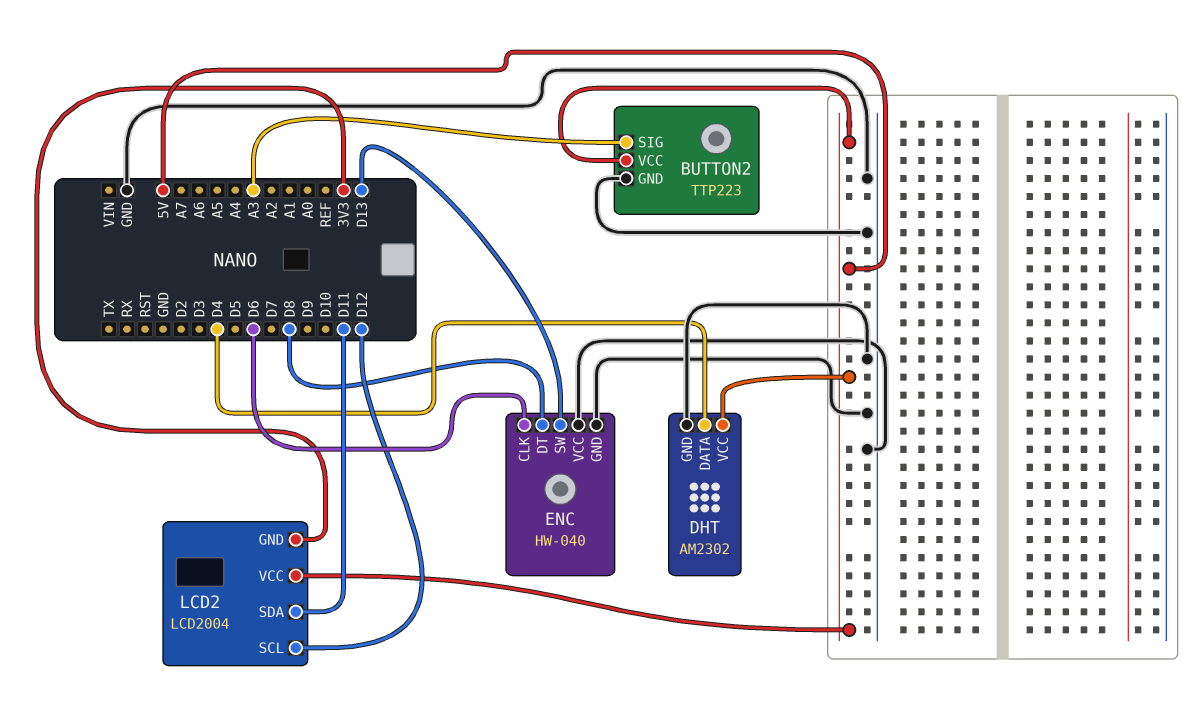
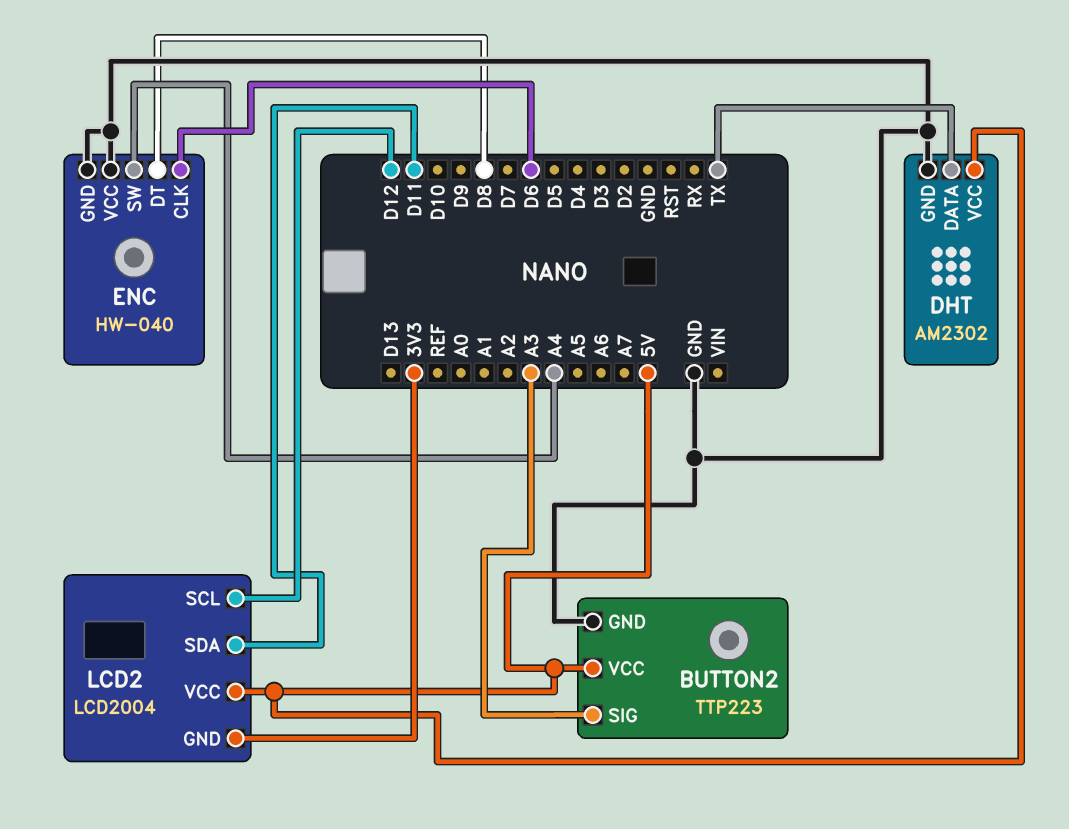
DHT pin DATA: D4 -> TX
ENC pin SW: D13 -> A4

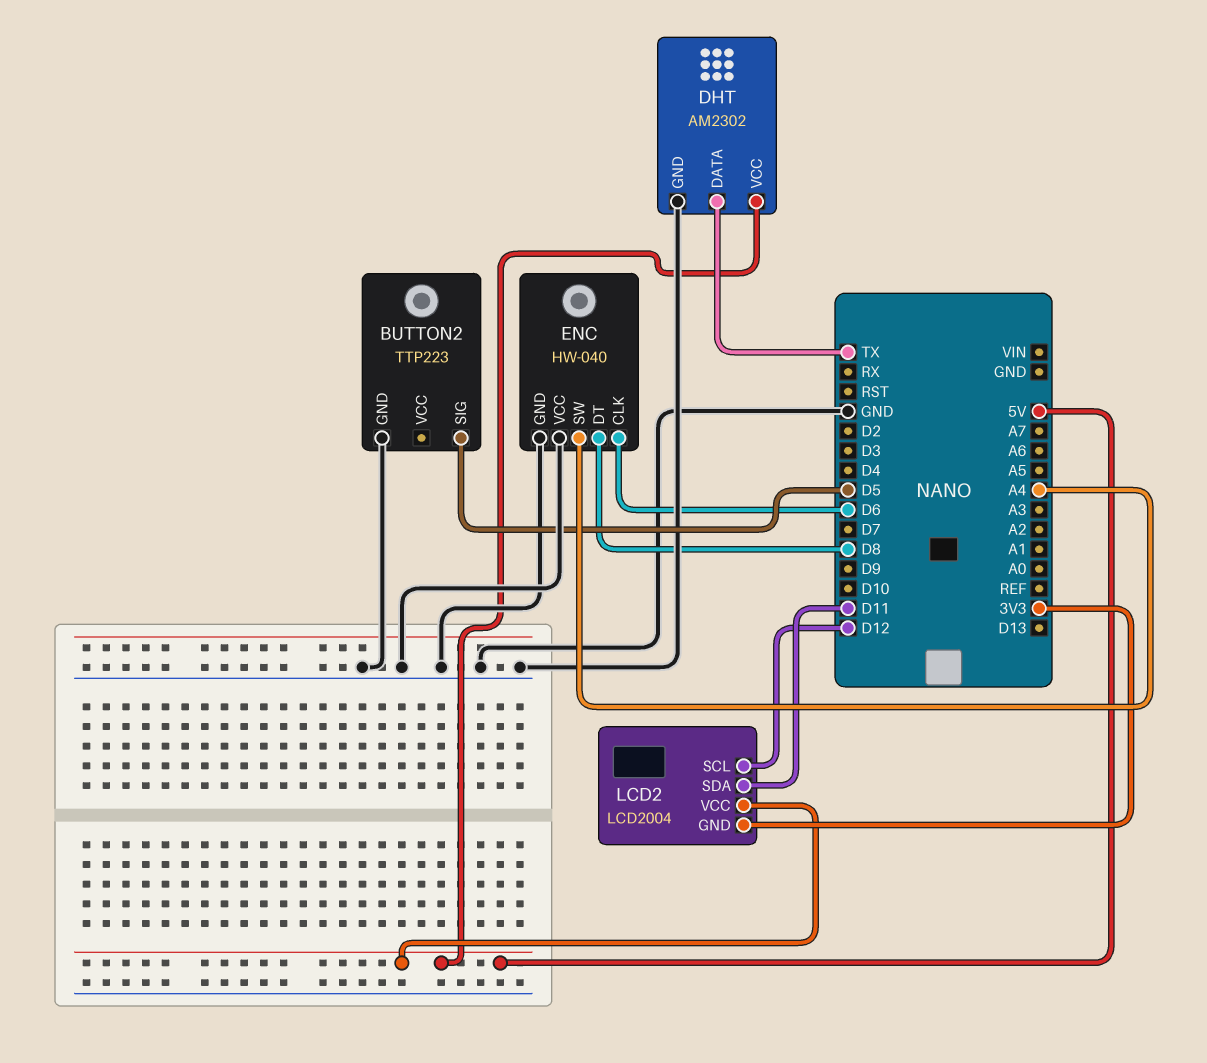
BUTTON2 pin SIG: A3 -> D5
BUTTON2 pin VCC: 5V -> none

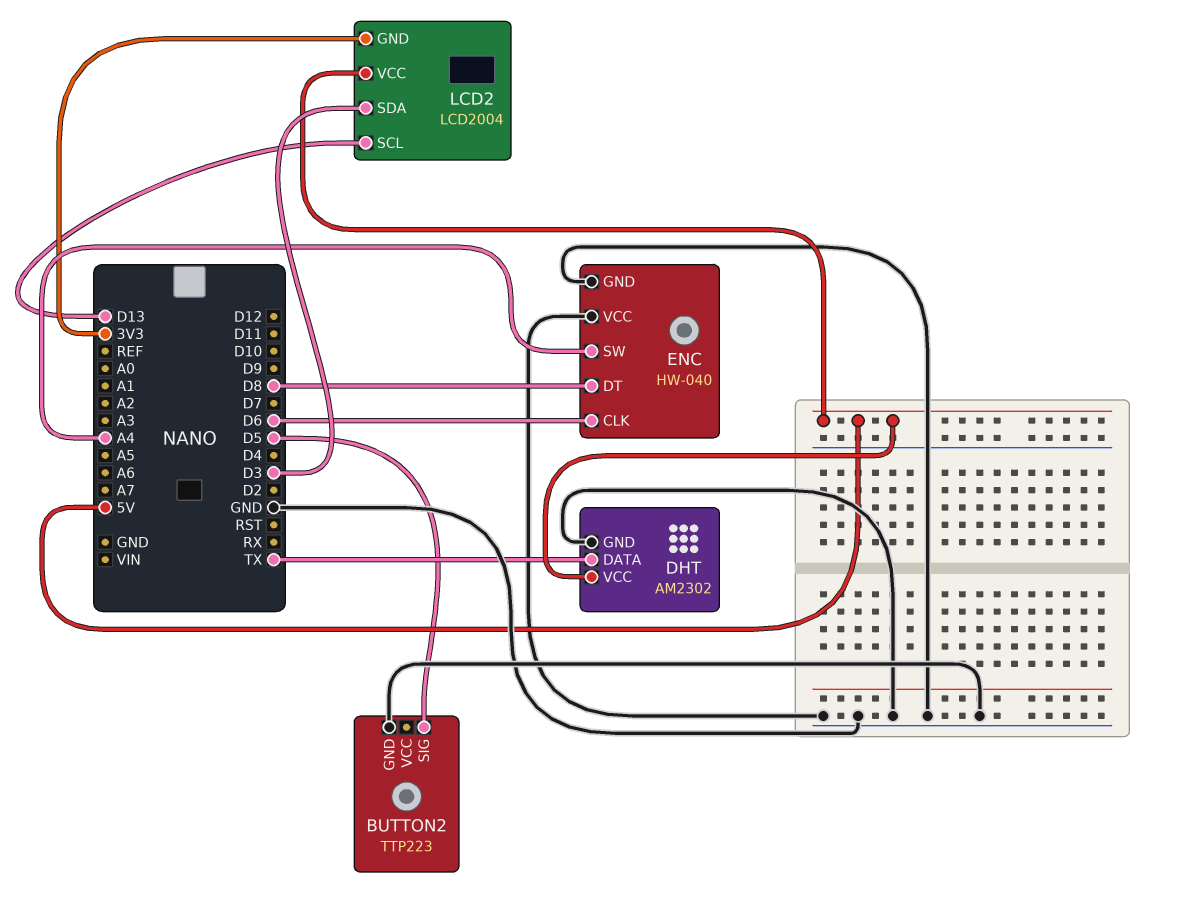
LCD2 pin SCL: D12 -> D13
LCD2 pin SDA: D11 -> D3

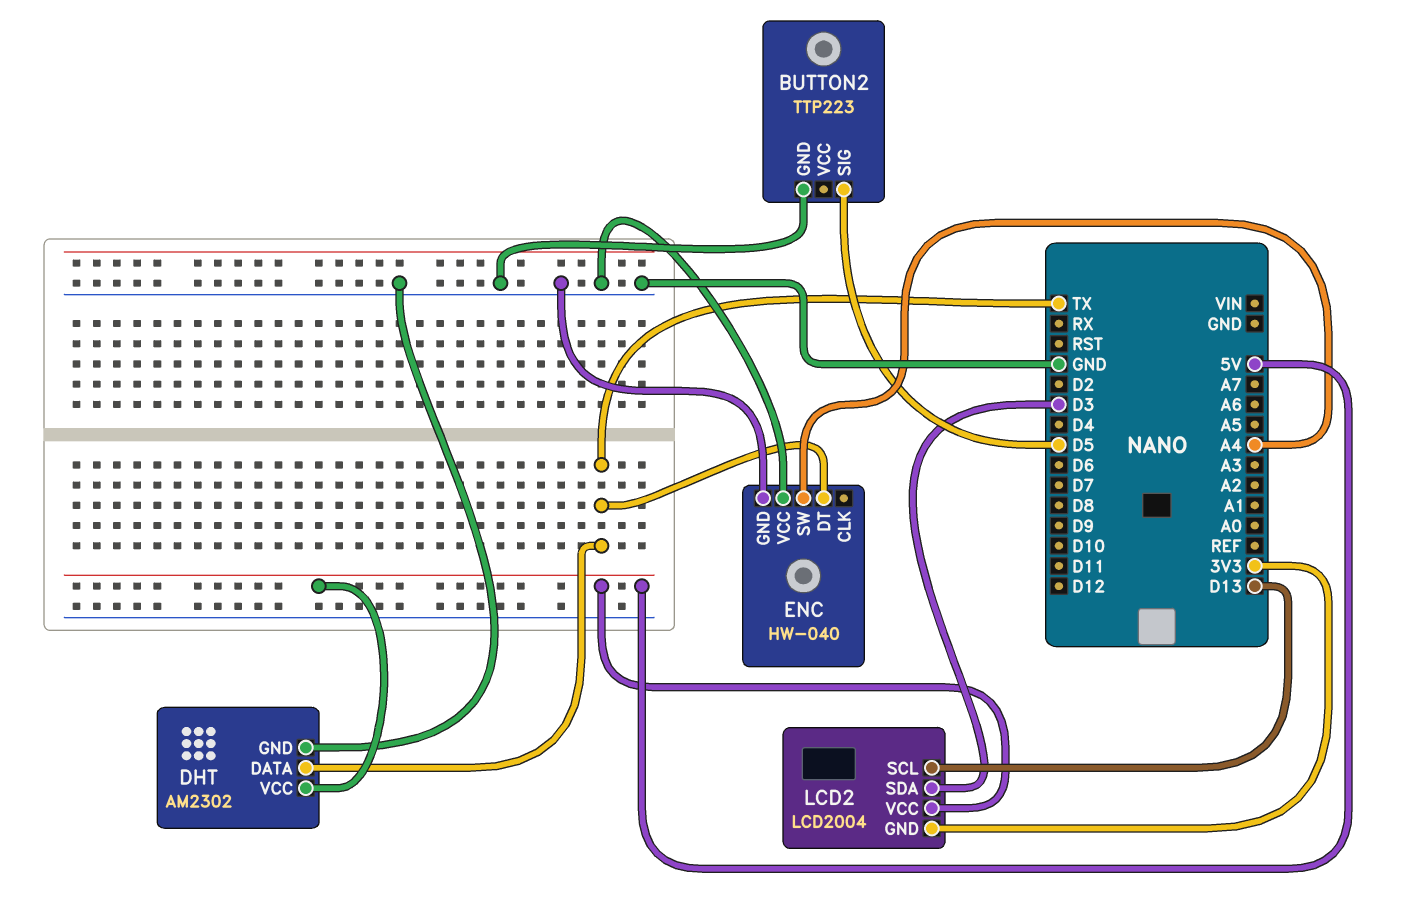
ENC pin CLK: D6 -> none
ENC pin DT: D8 -> TX

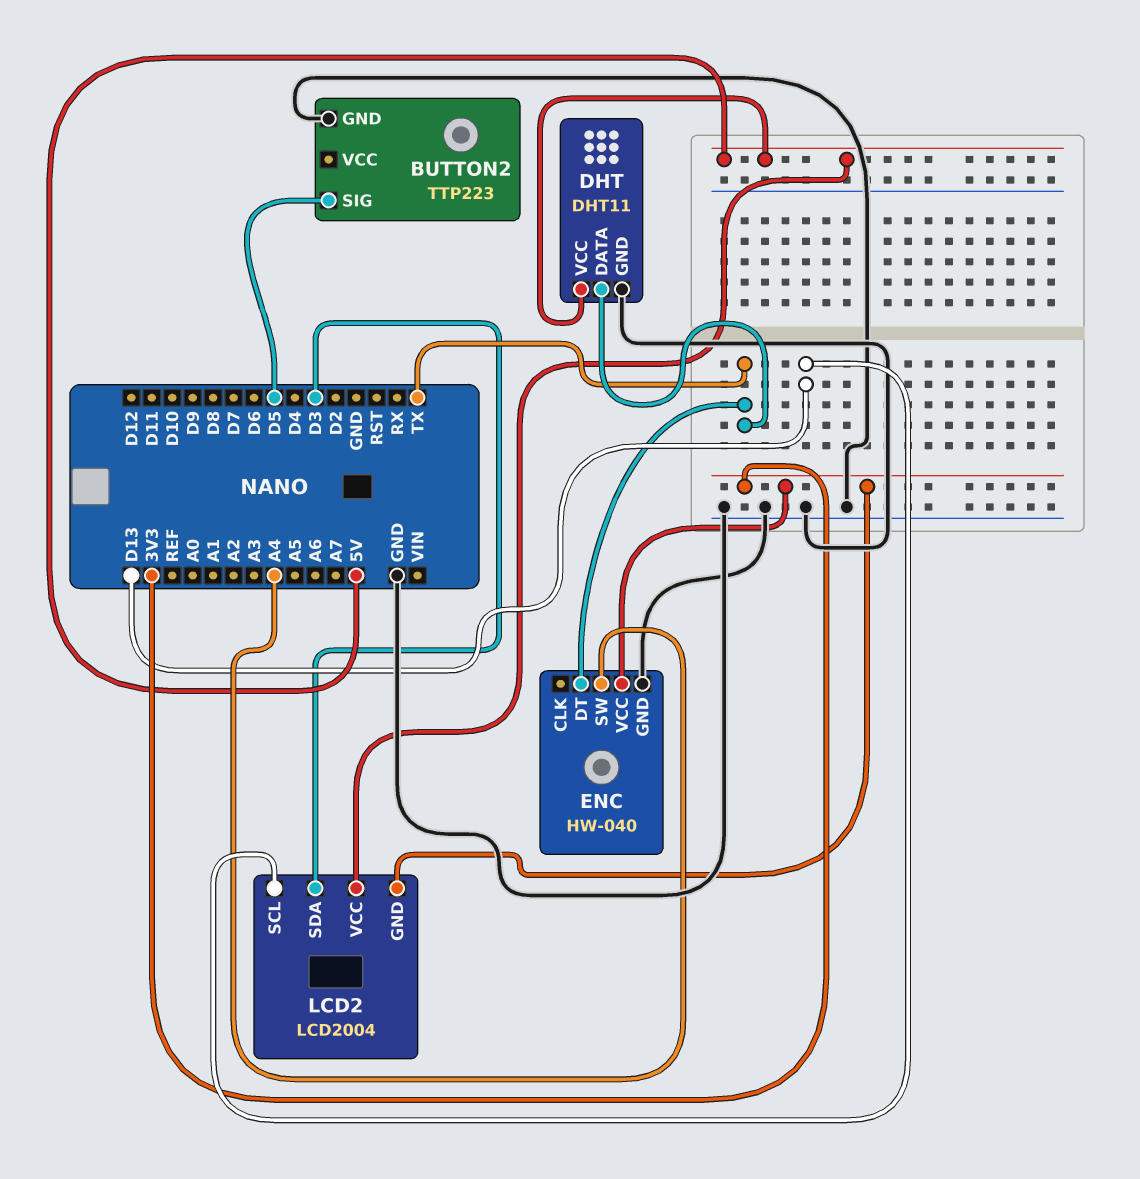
DHT: AM2302 -> DHT11
ENC pin VCC: GND -> 3V3

